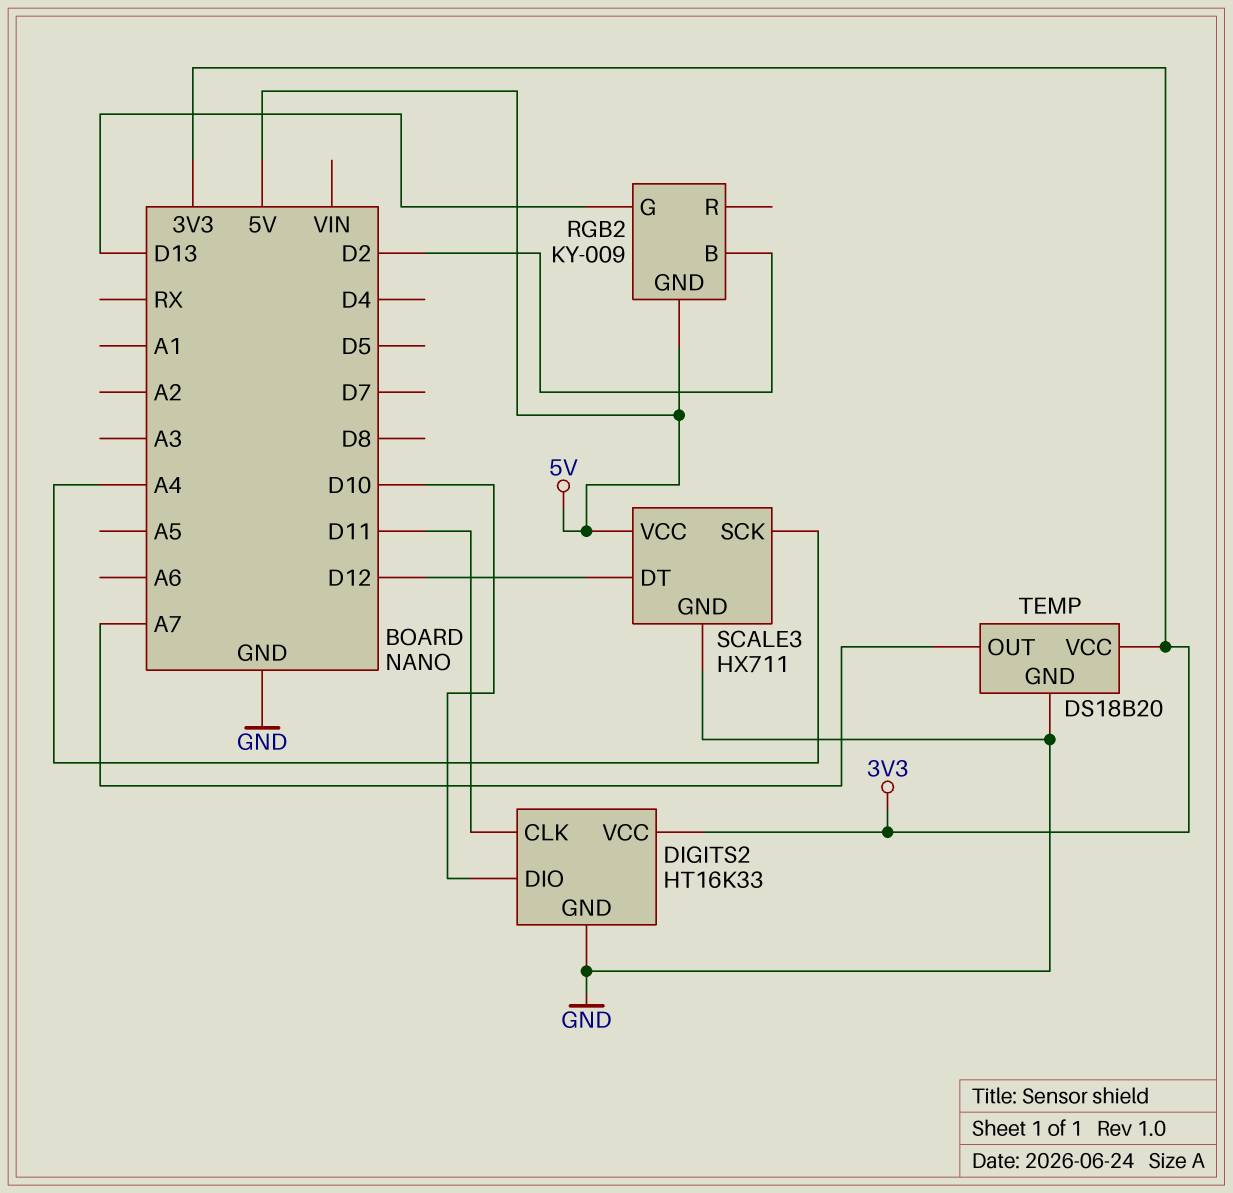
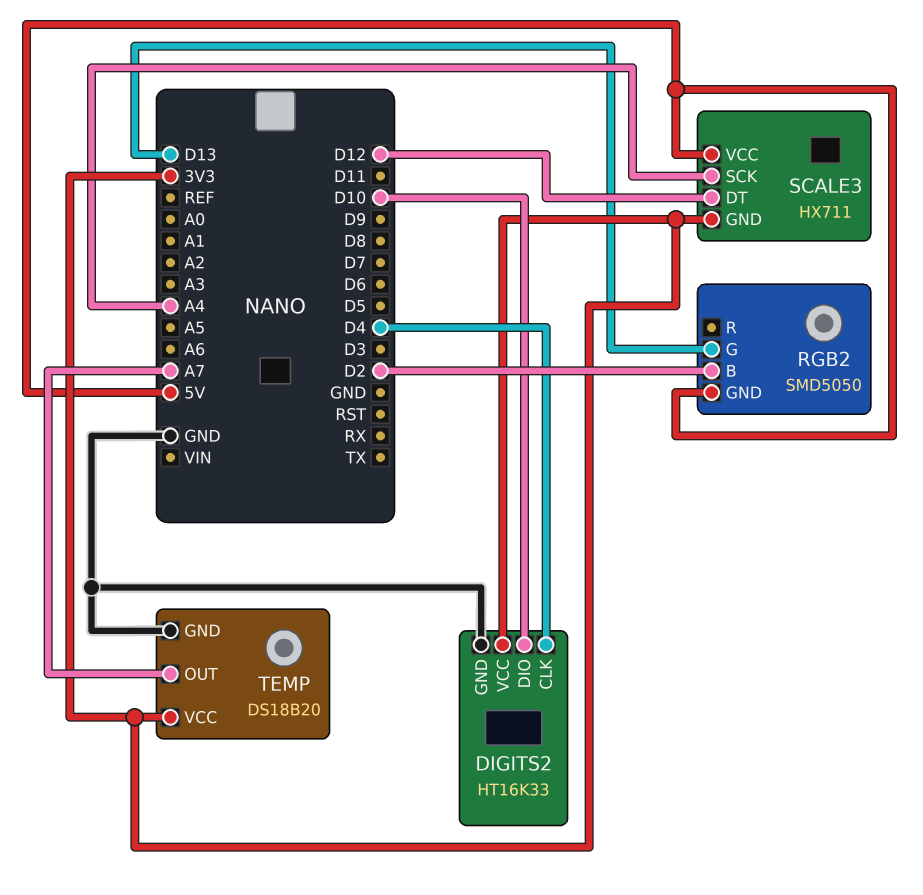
DIGITS2 pin CLK: D11 -> D4
RGB2: KY-009 -> SMD5050
SCALE3 pin GND: GND -> 3V3

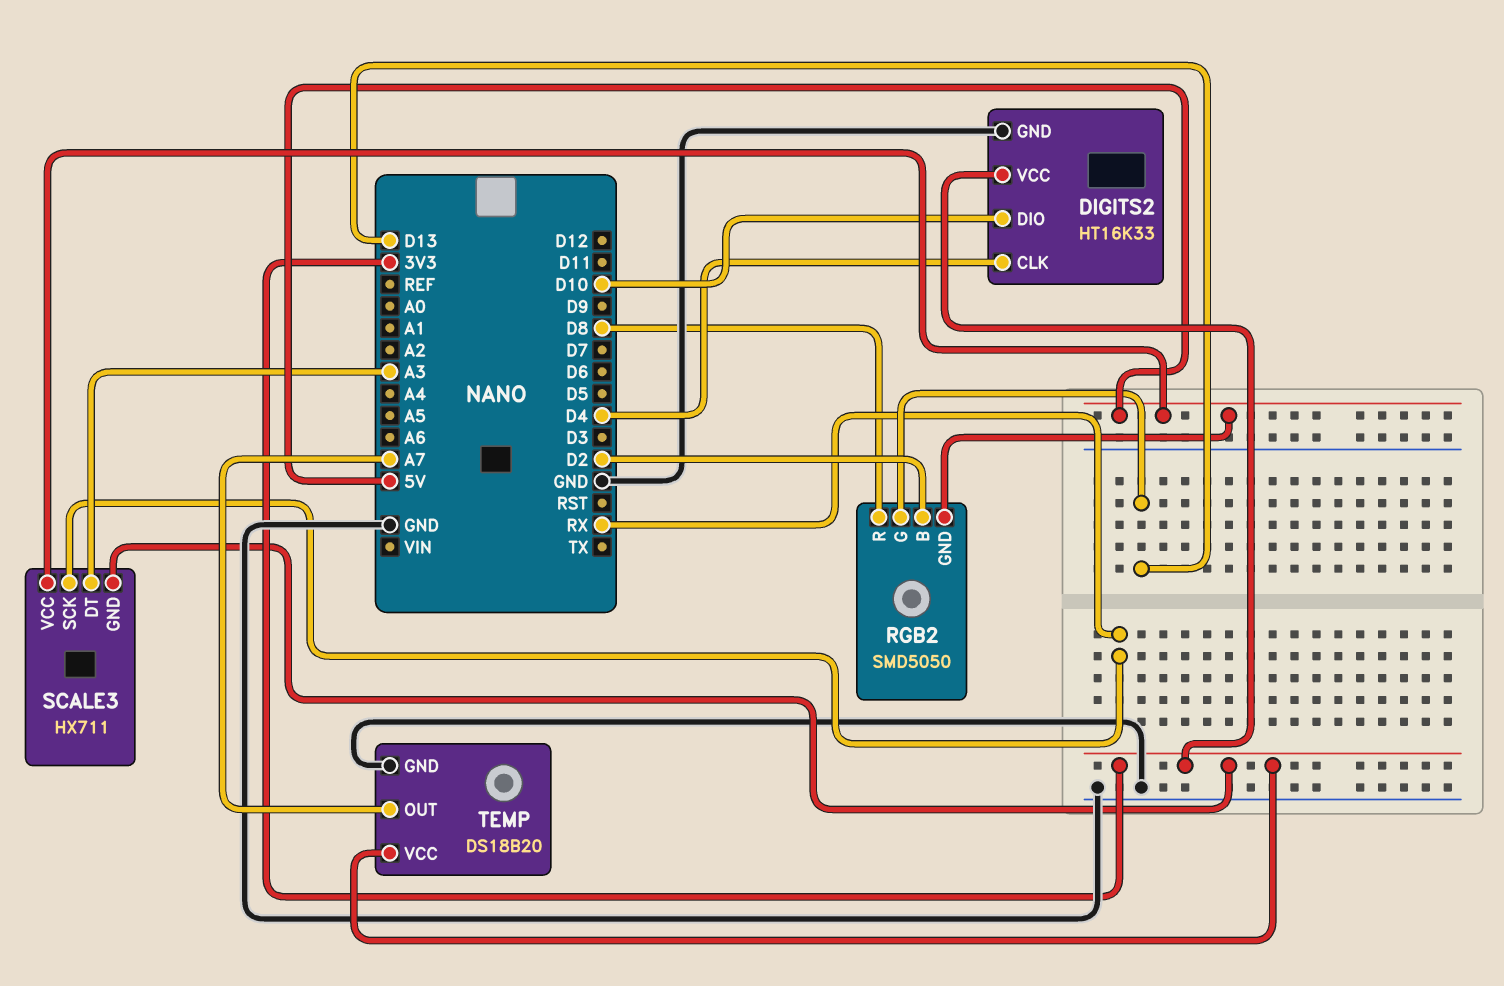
RGB2 pin R: none -> D8
SCALE3 pin DT: D12 -> A3
SCALE3 pin SCK: A4 -> RX

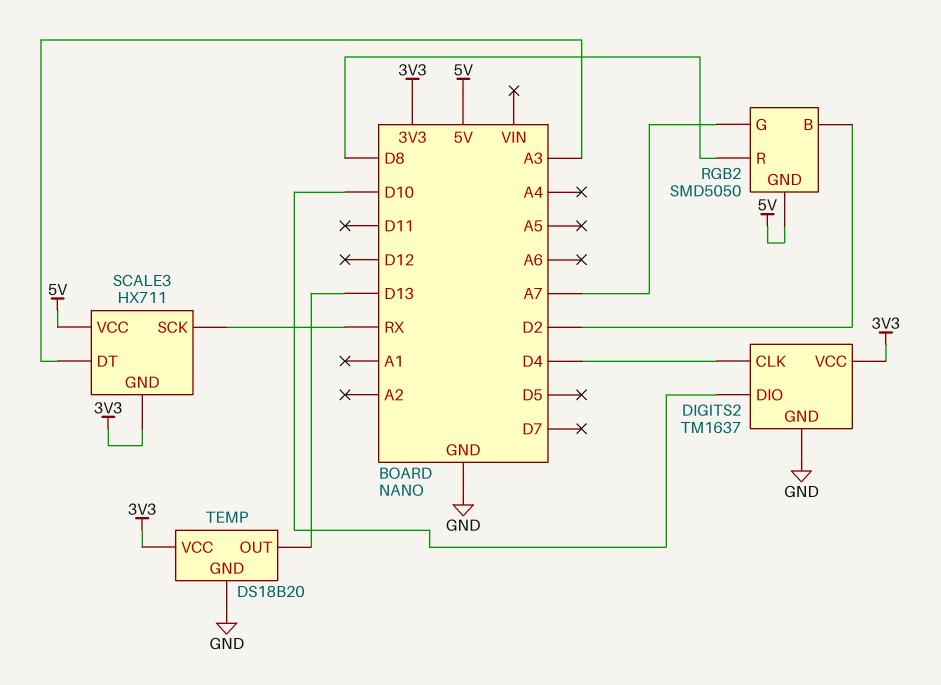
DIGITS2: HT16K33 -> TM1637
RGB2 pin G: D13 -> A7
TEMP pin OUT: A7 -> D13

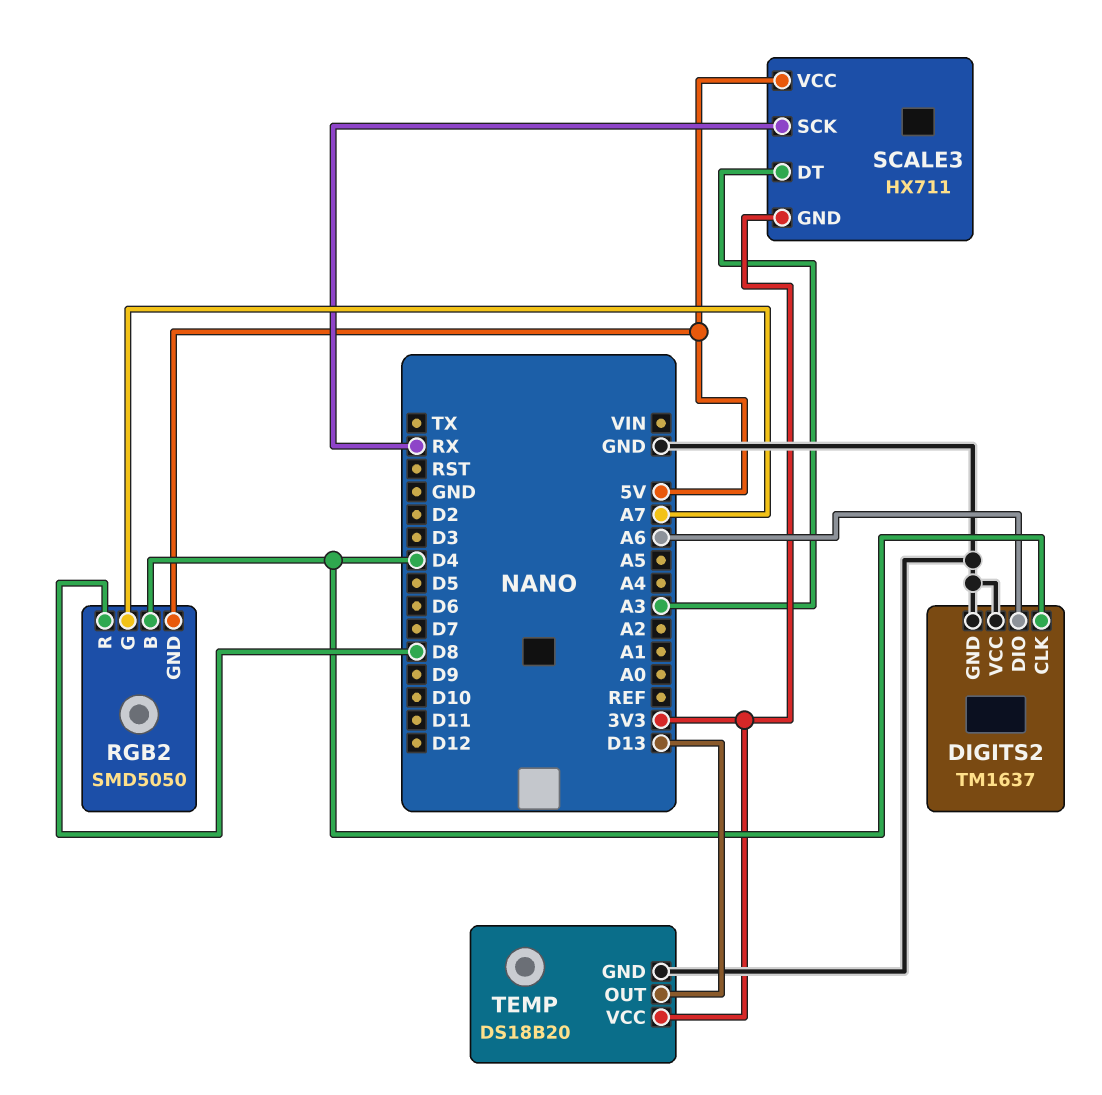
DIGITS2 pin DIO: D10 -> A6
DIGITS2 pin VCC: 3V3 -> GND
RGB2 pin B: D2 -> D4

